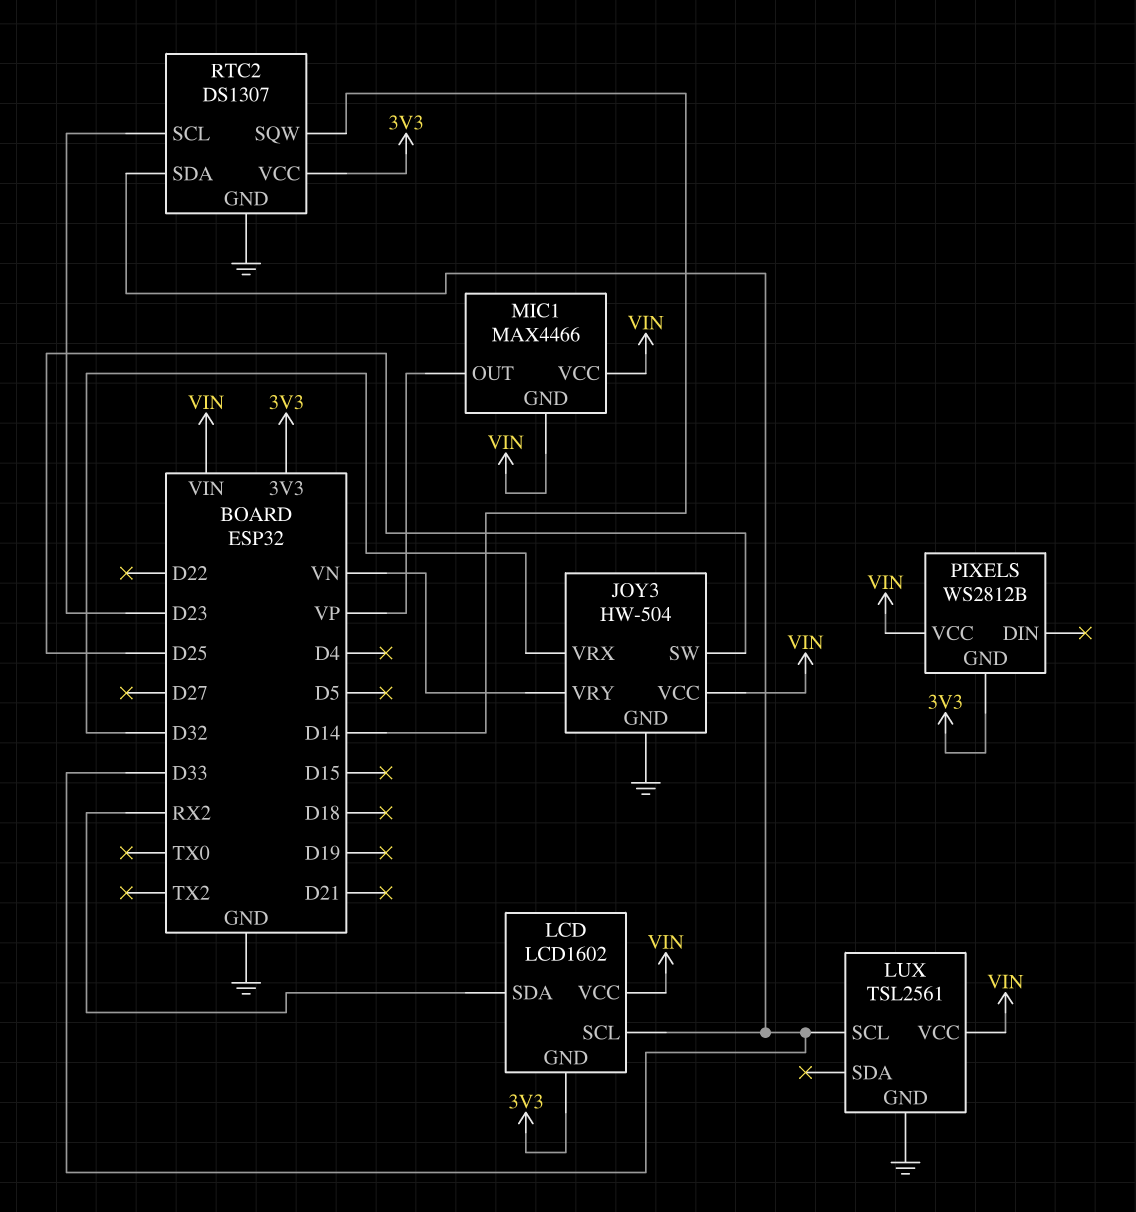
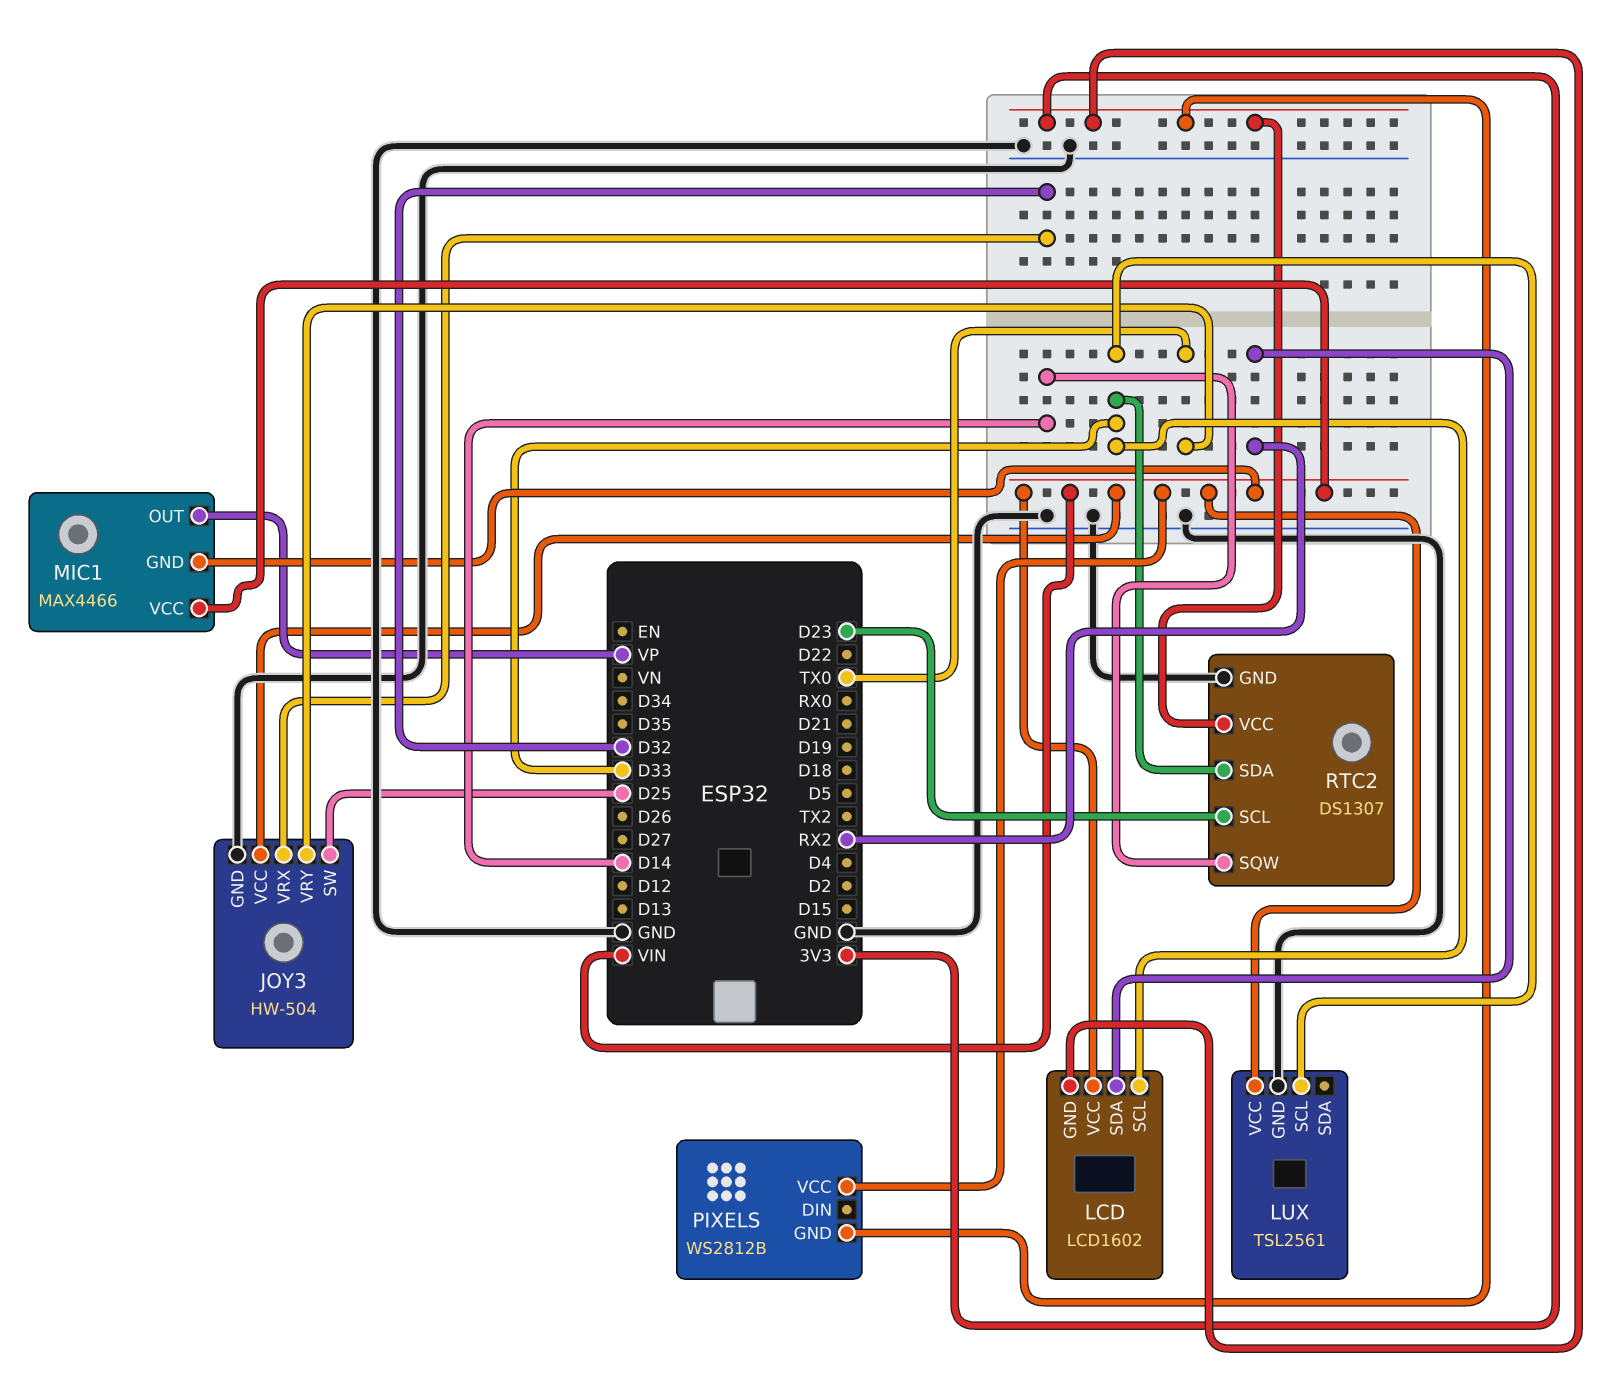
JOY3 pin VRY: VN -> TX0

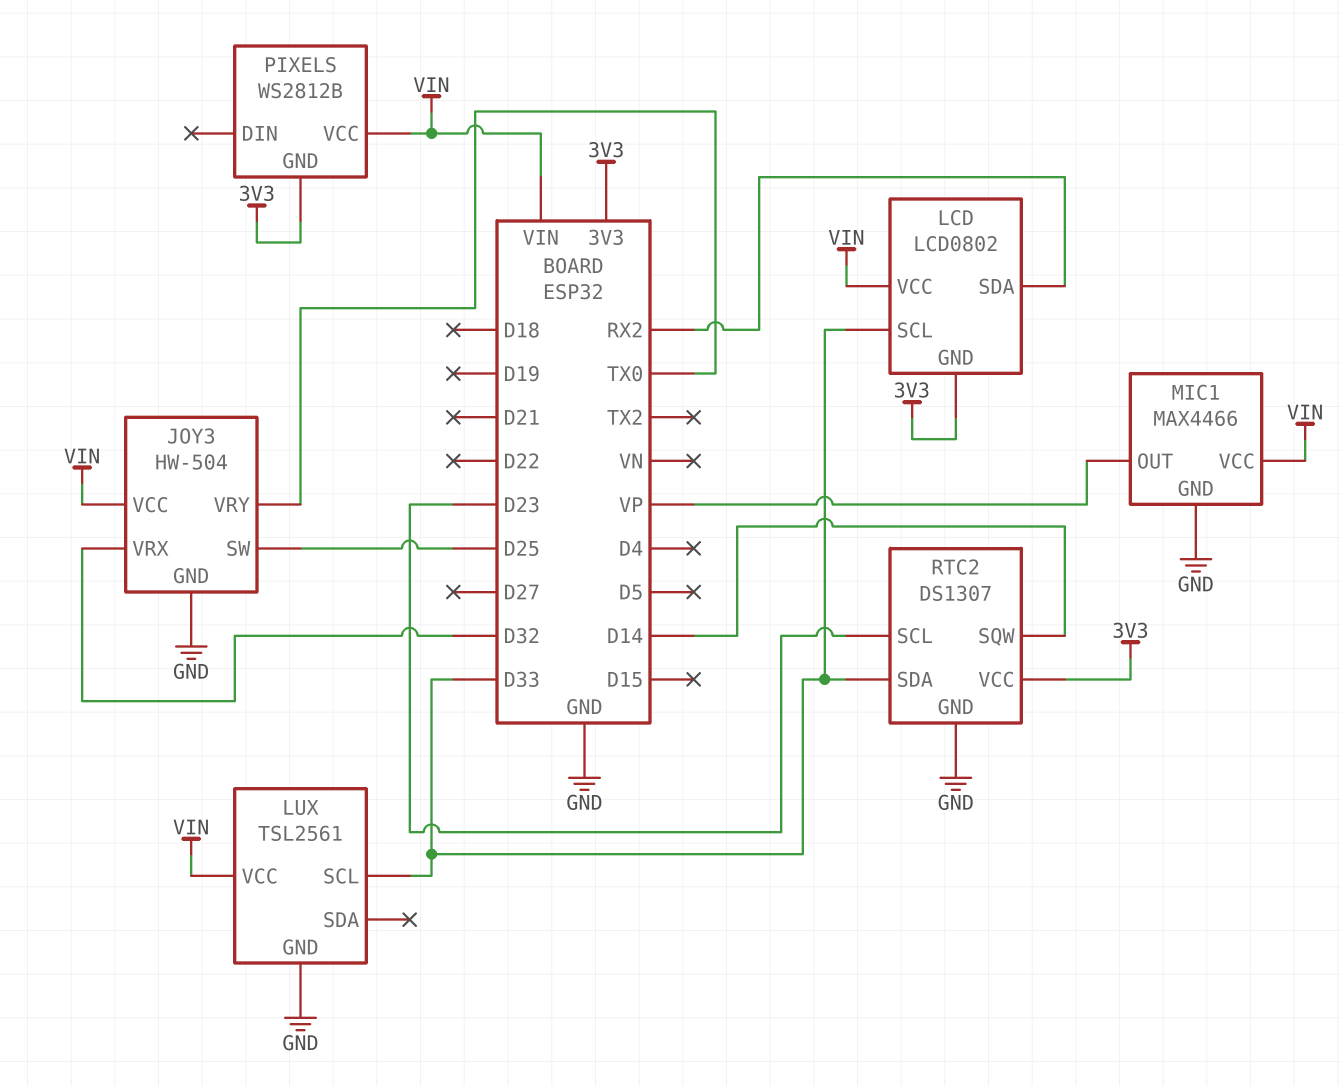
LCD: LCD1602 -> LCD0802
MIC1 pin GND: VIN -> GND

